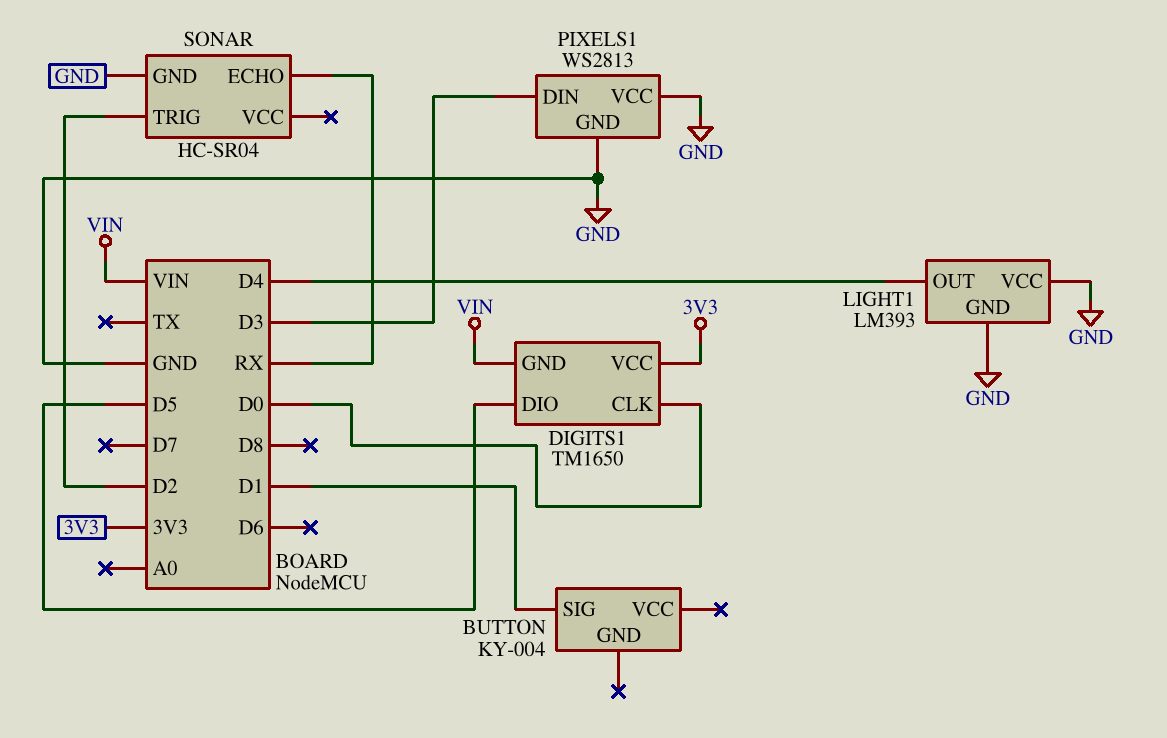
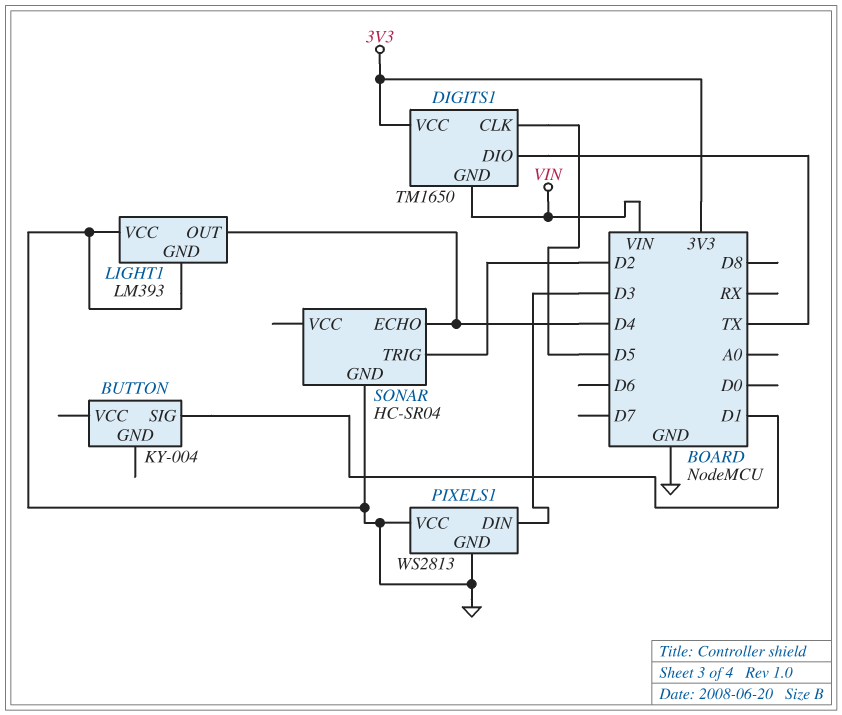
DIGITS1 pin CLK: D0 -> D5
DIGITS1 pin DIO: D5 -> TX
SONAR pin ECHO: RX -> D4

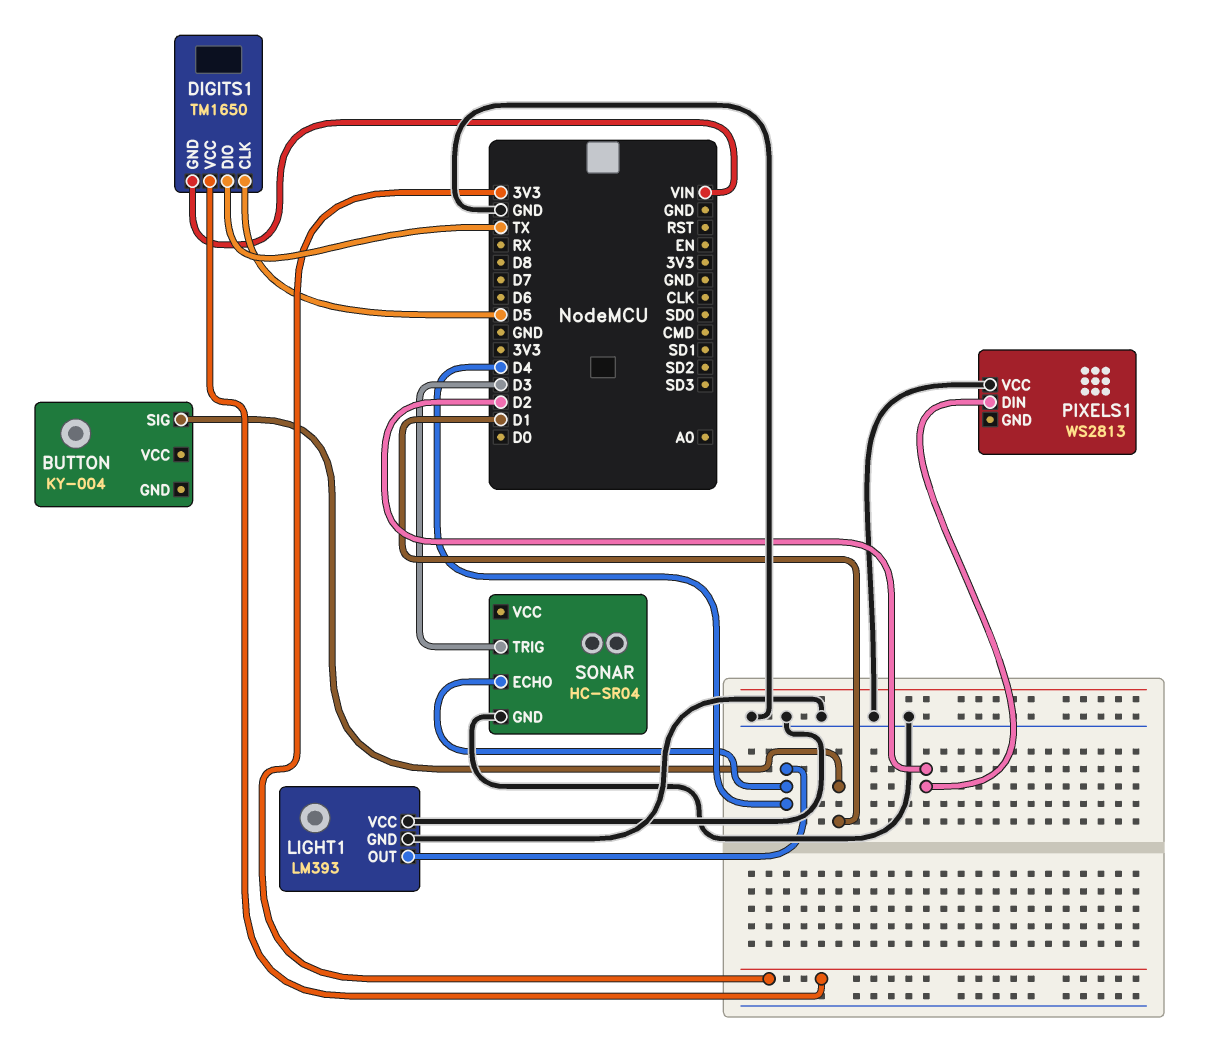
PIXELS1 pin DIN: D3 -> D2
PIXELS1 pin GND: GND -> none
SONAR pin TRIG: D2 -> D3

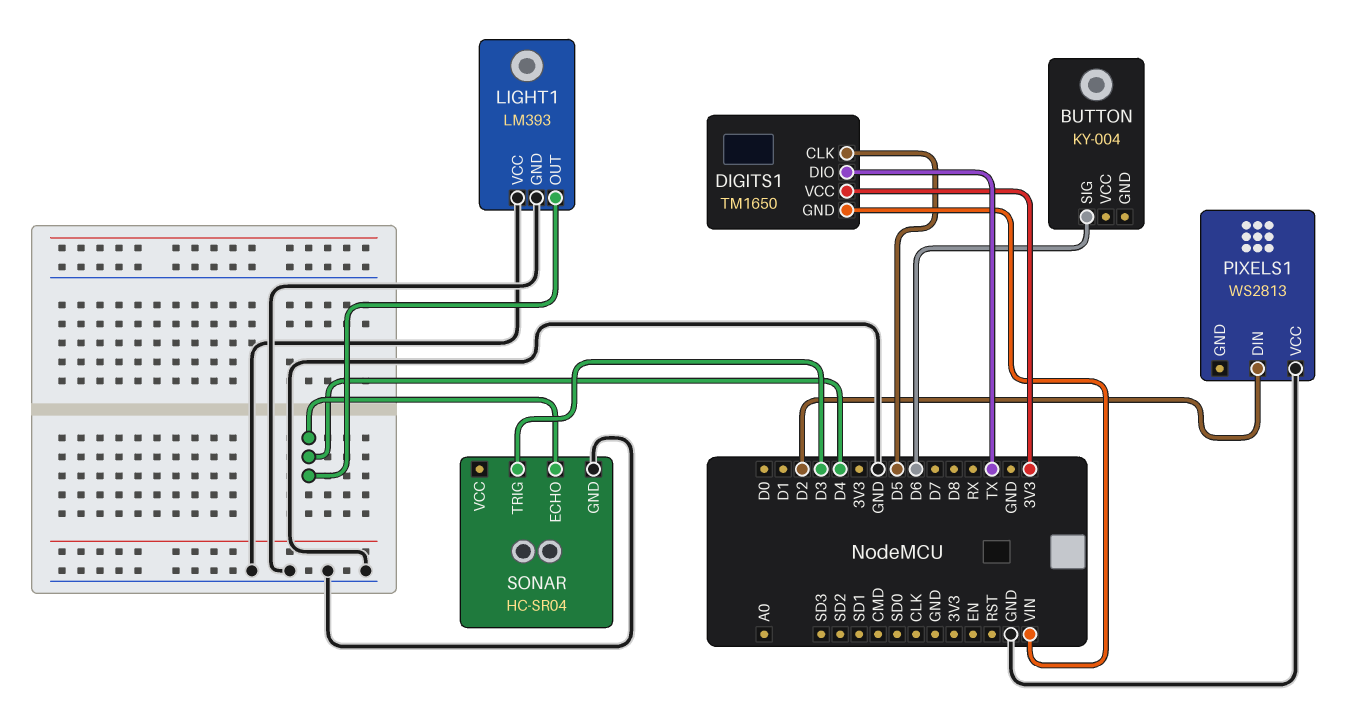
BUTTON pin SIG: D1 -> D6

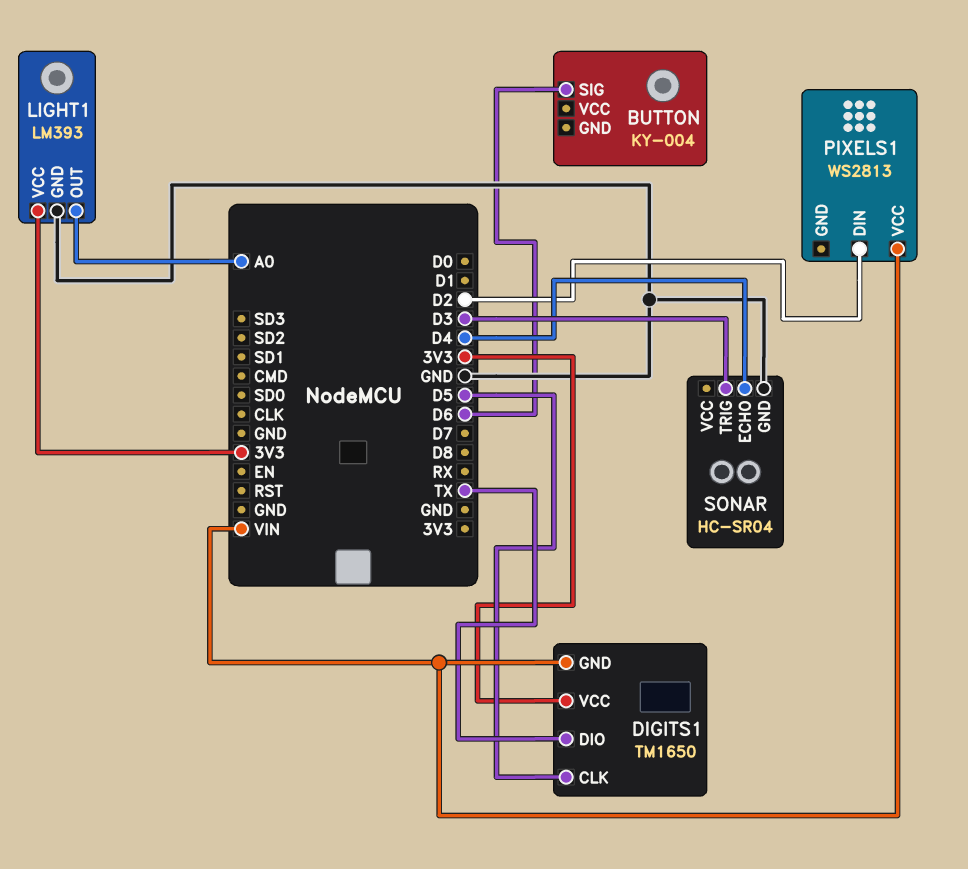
LIGHT1 pin OUT: D4 -> A0
LIGHT1 pin VCC: GND -> 3V3
PIXELS1 pin VCC: GND -> VIN

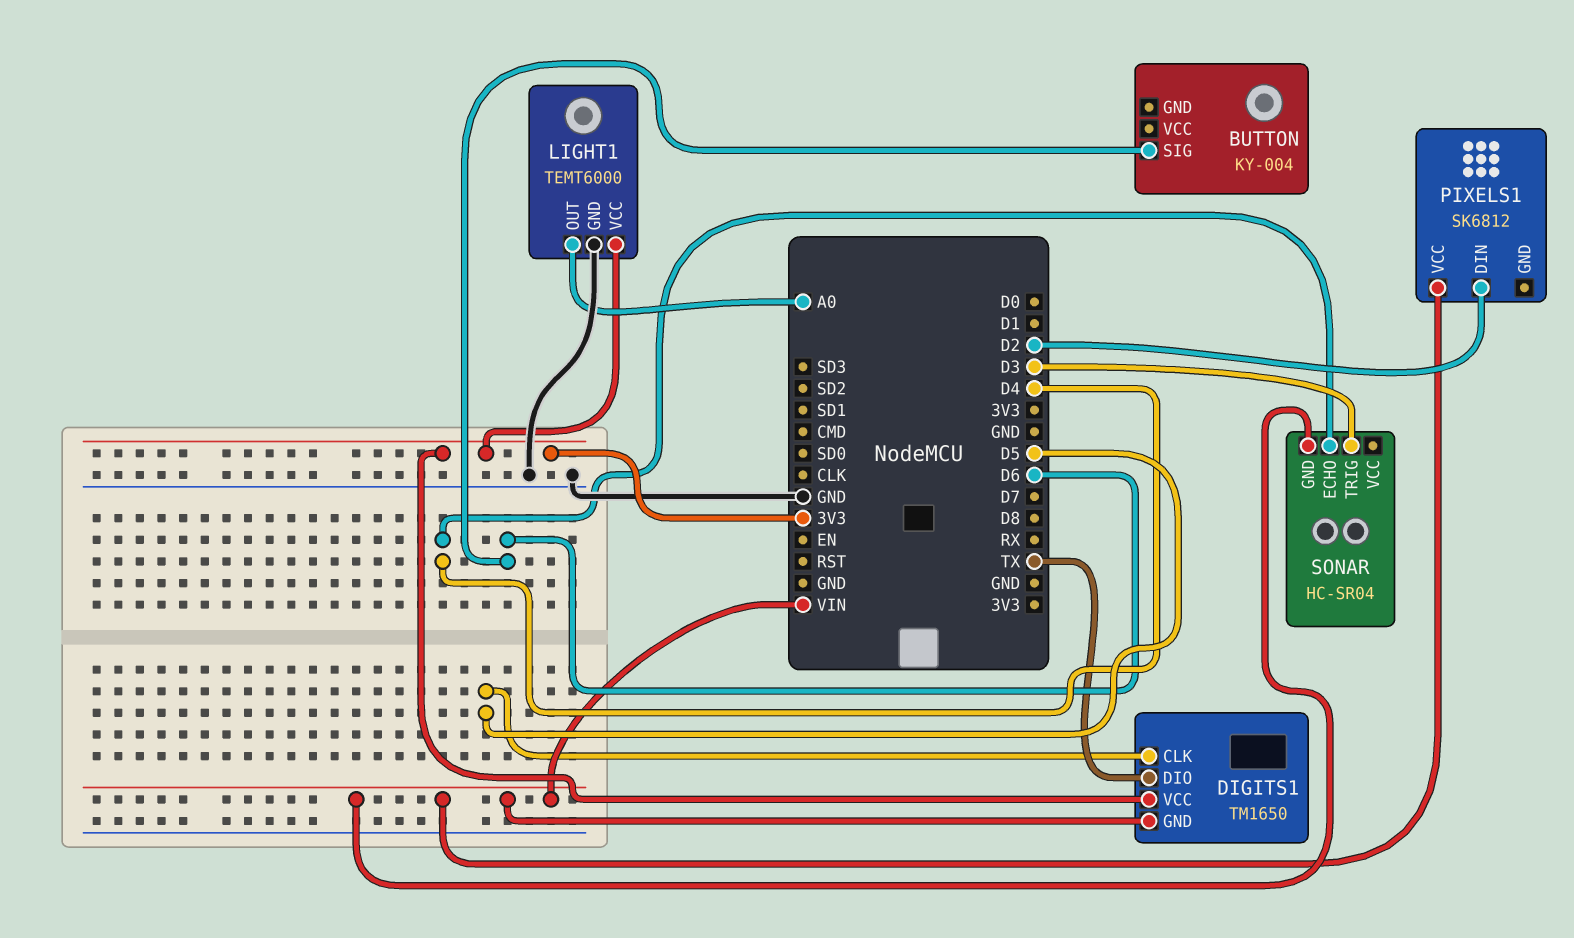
LIGHT1: LM393 -> TEMT6000
PIXELS1: WS2813 -> SK6812
SONAR pin GND: GND -> VIN

